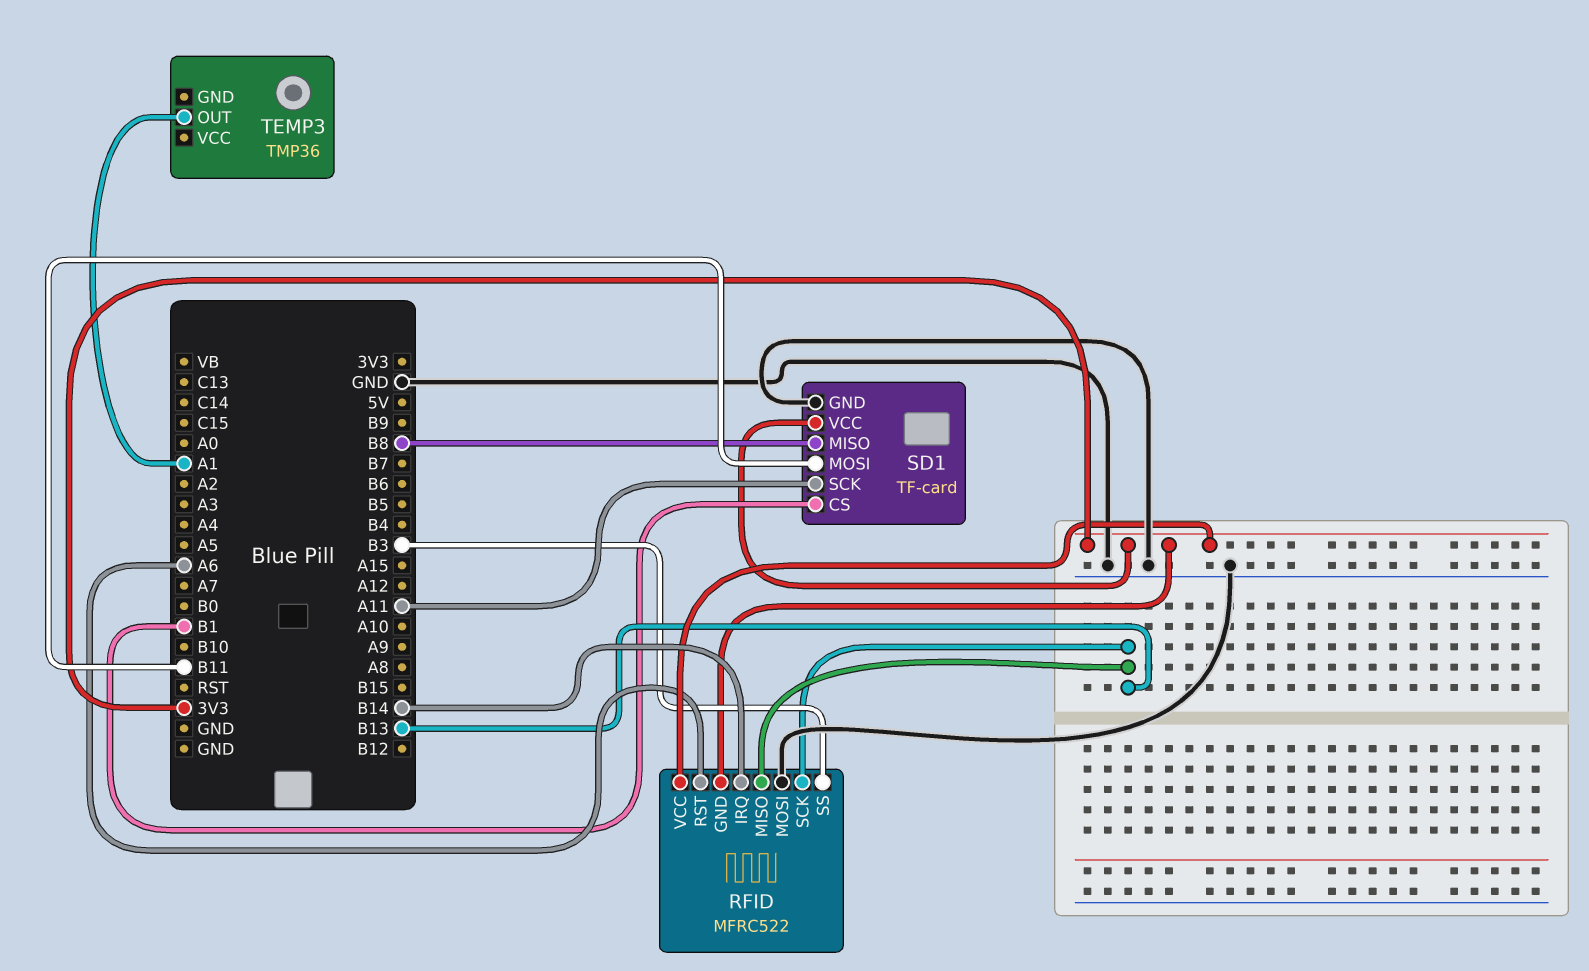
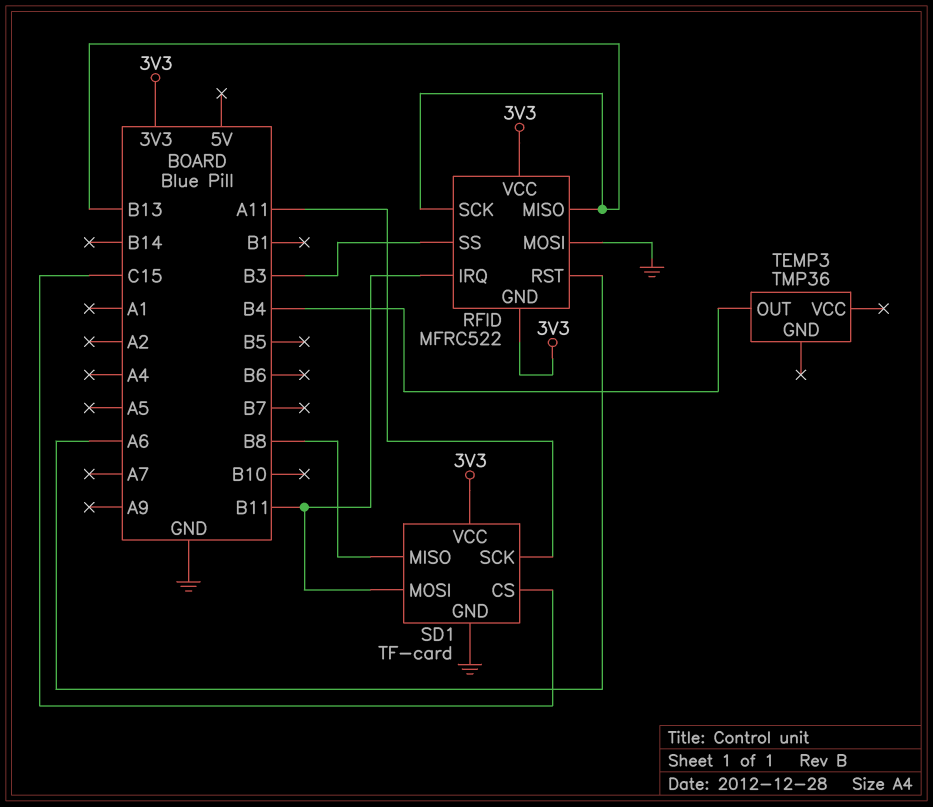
RFID pin IRQ: B14 -> B11
SD1 pin CS: B1 -> C15
TEMP3 pin OUT: A1 -> B4

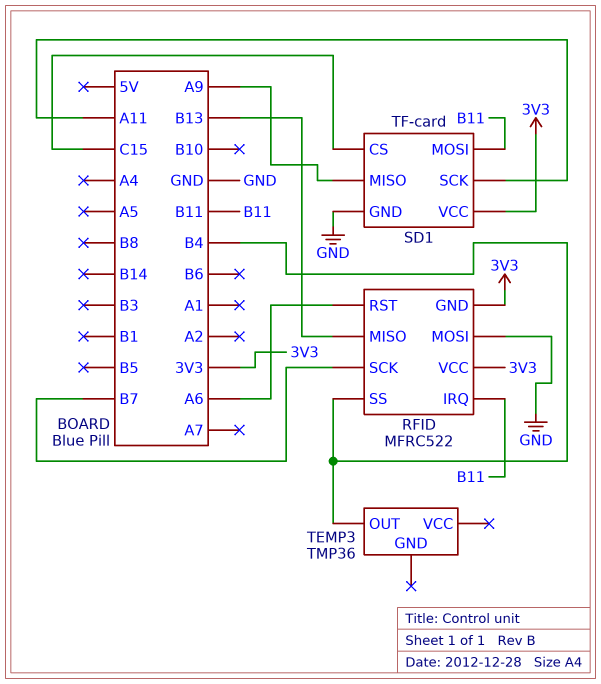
RFID pin SCK: B13 -> B7
RFID pin SS: B3 -> B4
SD1 pin MISO: B8 -> A9

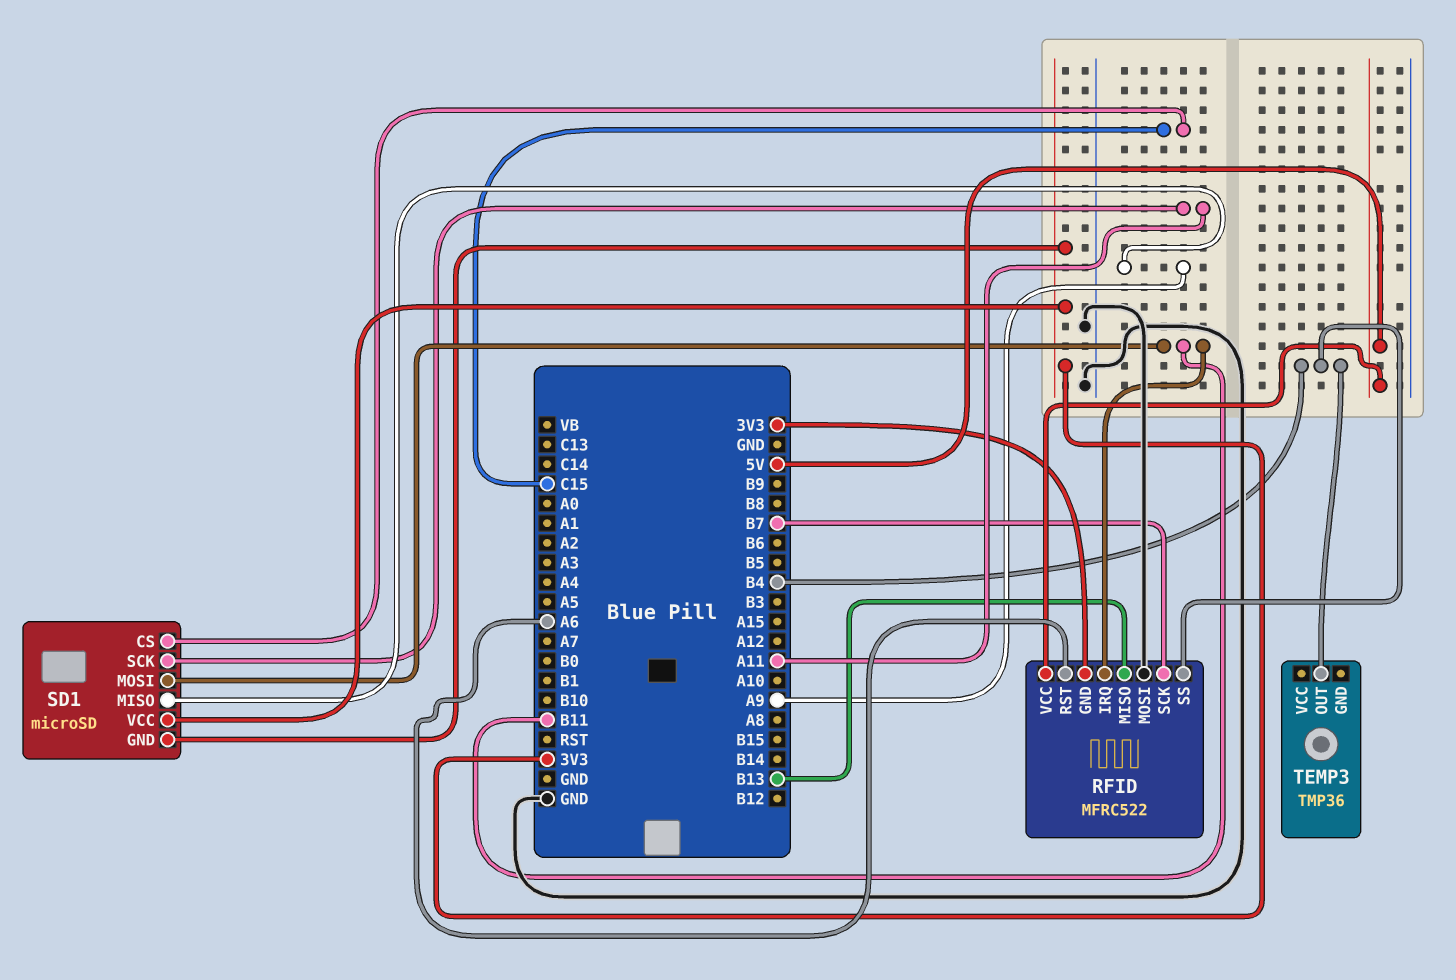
RFID pin VCC: 3V3 -> 5V
SD1: TF-card -> microSD
SD1 pin GND: GND -> 3V3

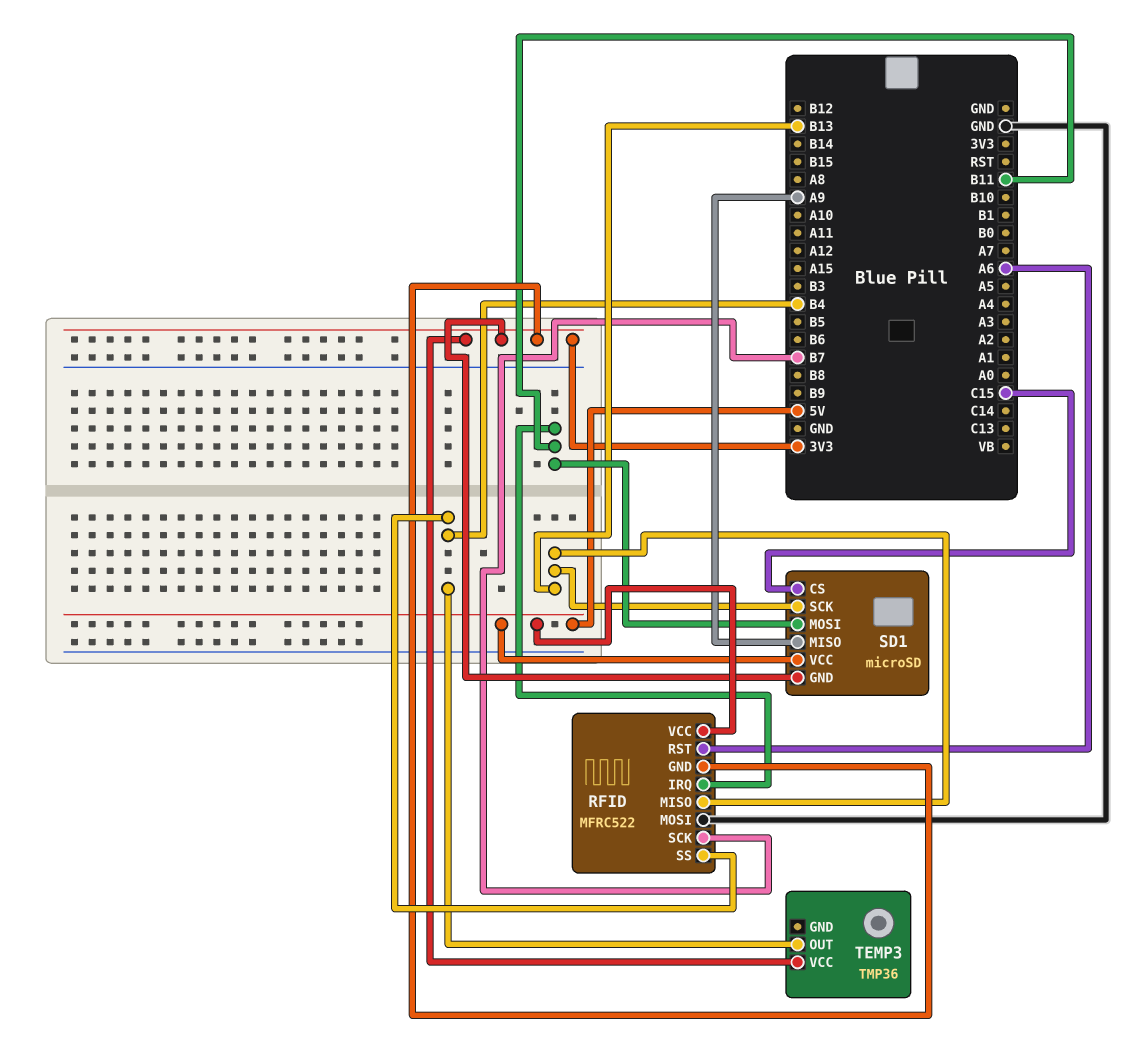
SD1 pin SCK: A11 -> B13
SD1 pin VCC: 3V3 -> 5V
TEMP3 pin VCC: none -> 3V3

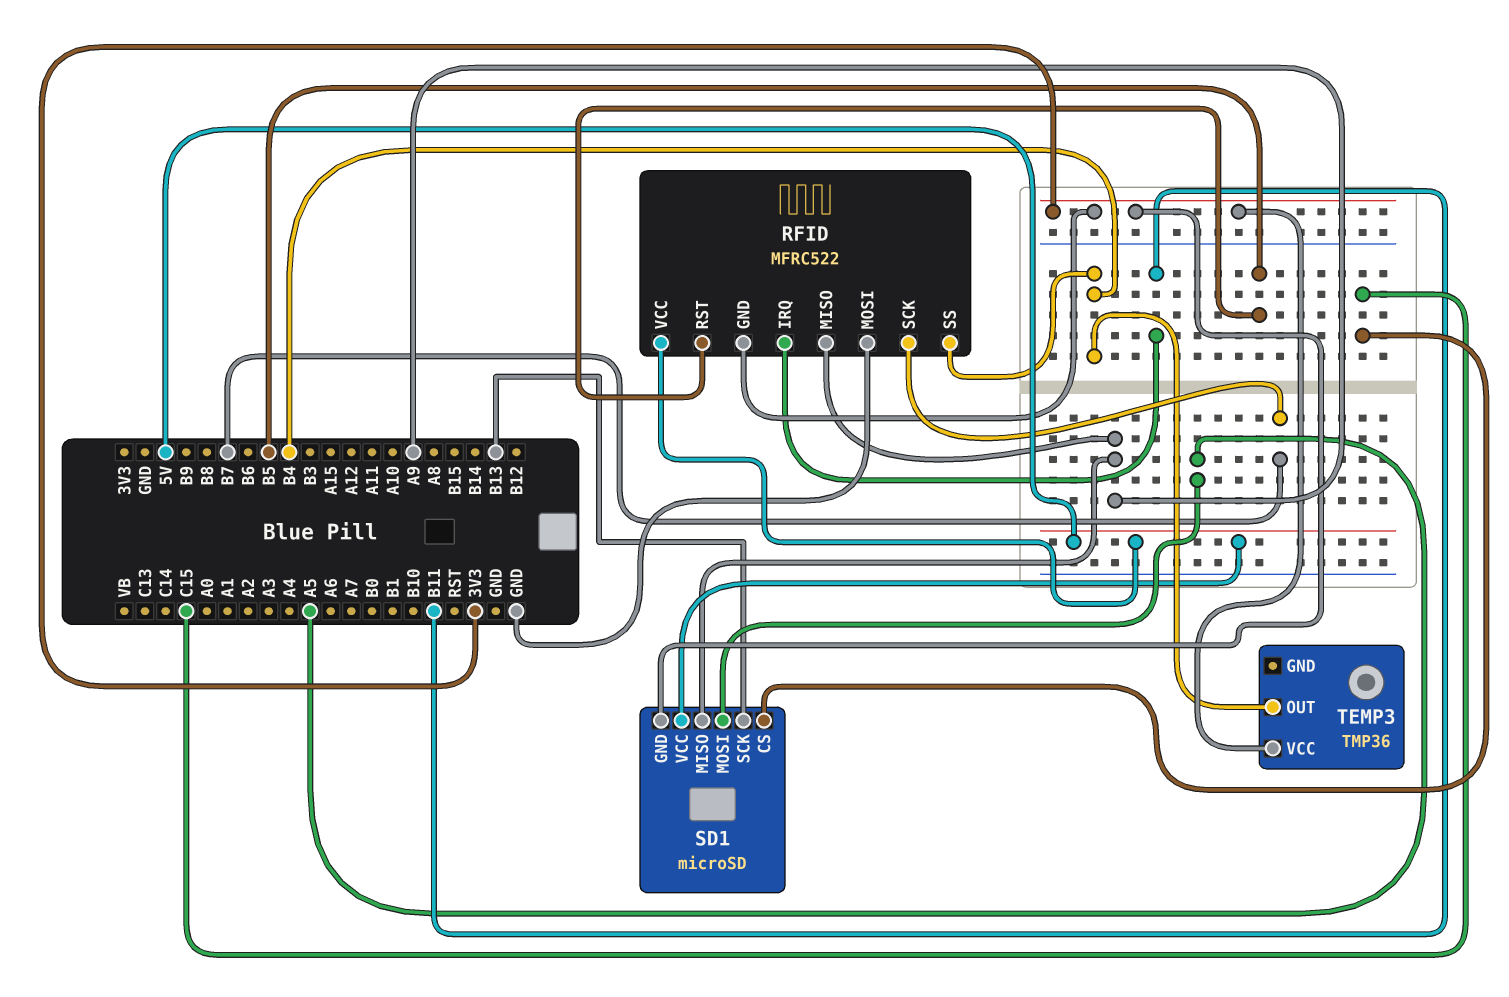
RFID pin MISO: B13 -> A9
RFID pin RST: A6 -> B5
SD1 pin MOSI: B11 -> A5

